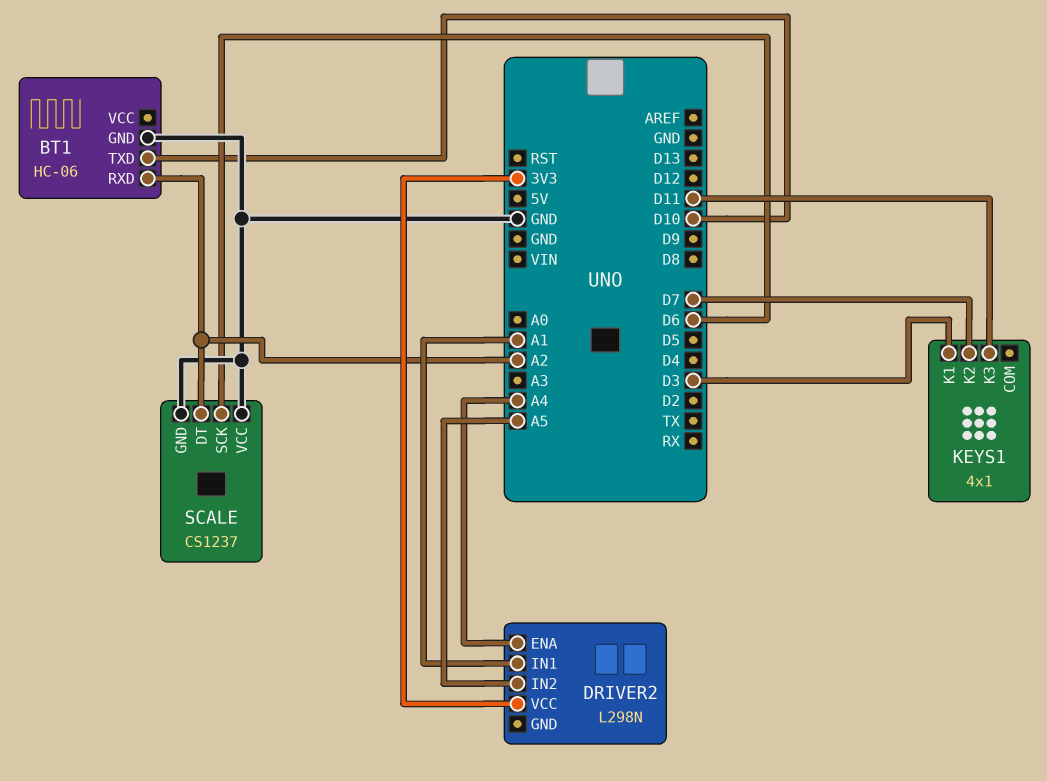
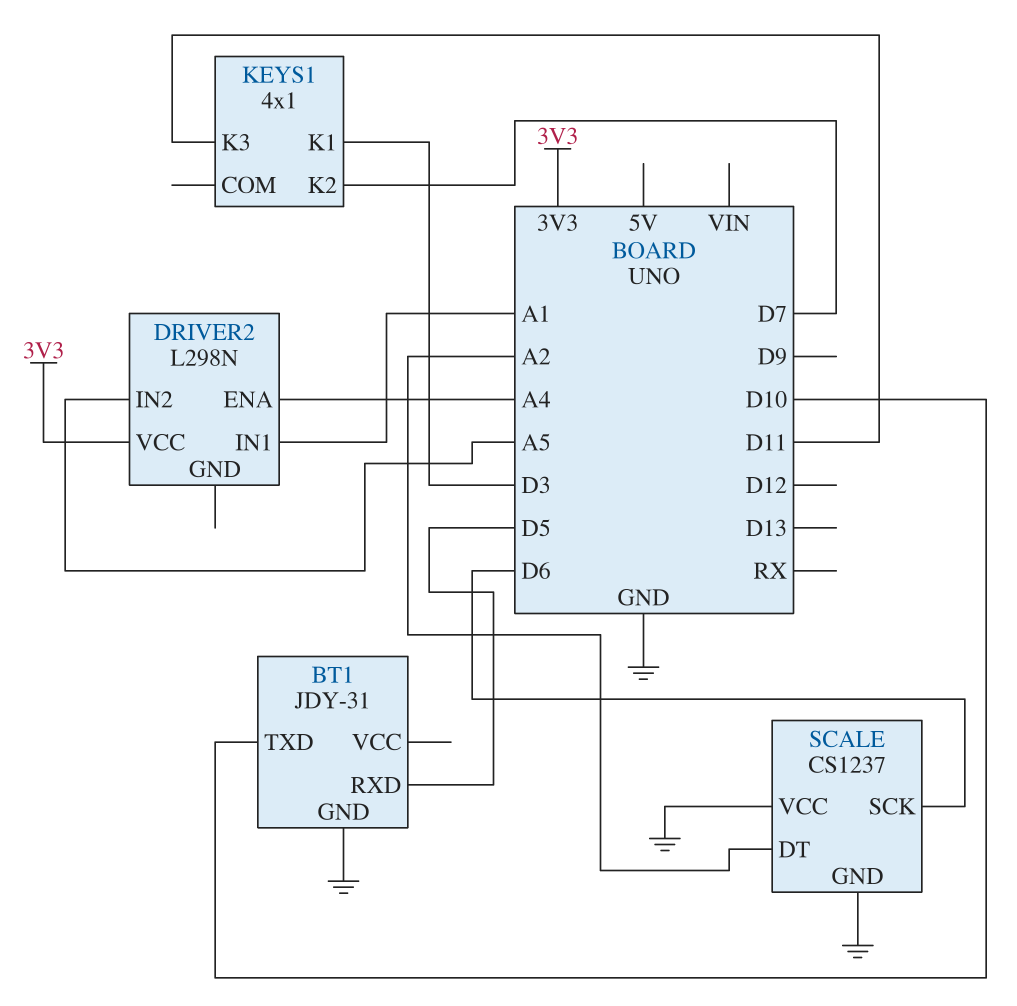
BT1: HC-06 -> JDY-31
BT1 pin RXD: A2 -> D5

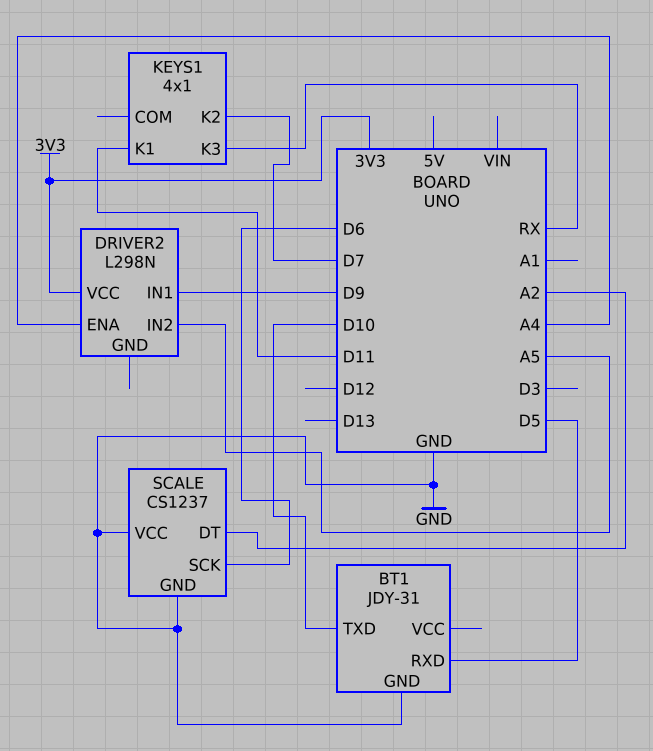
DRIVER2 pin IN1: A1 -> D9
KEYS1 pin K1: D3 -> D11
KEYS1 pin K3: D11 -> RX

